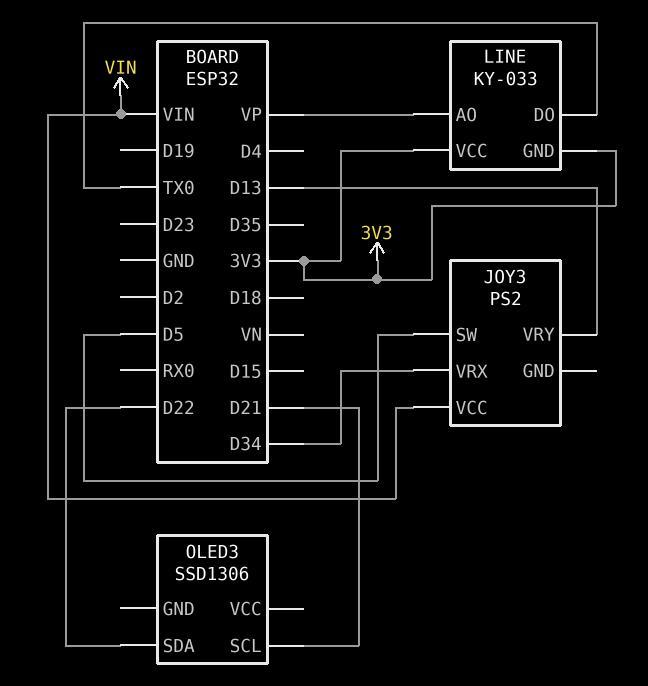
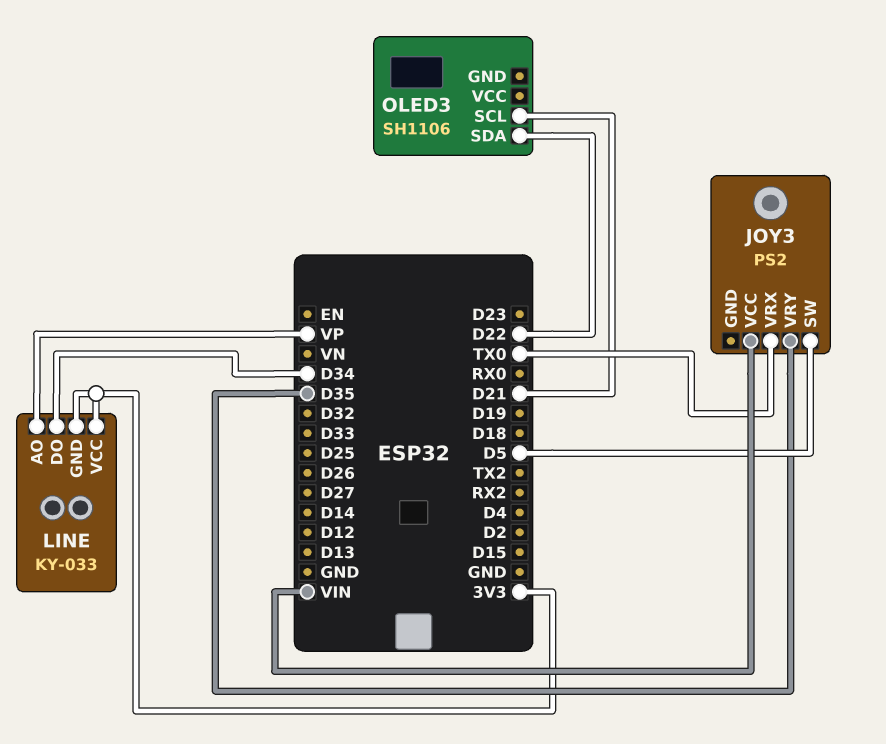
JOY3 pin VRX: D34 -> TX0
JOY3 pin VRY: D13 -> D35
LINE pin DO: TX0 -> D34
OLED3: SSD1306 -> SH1106

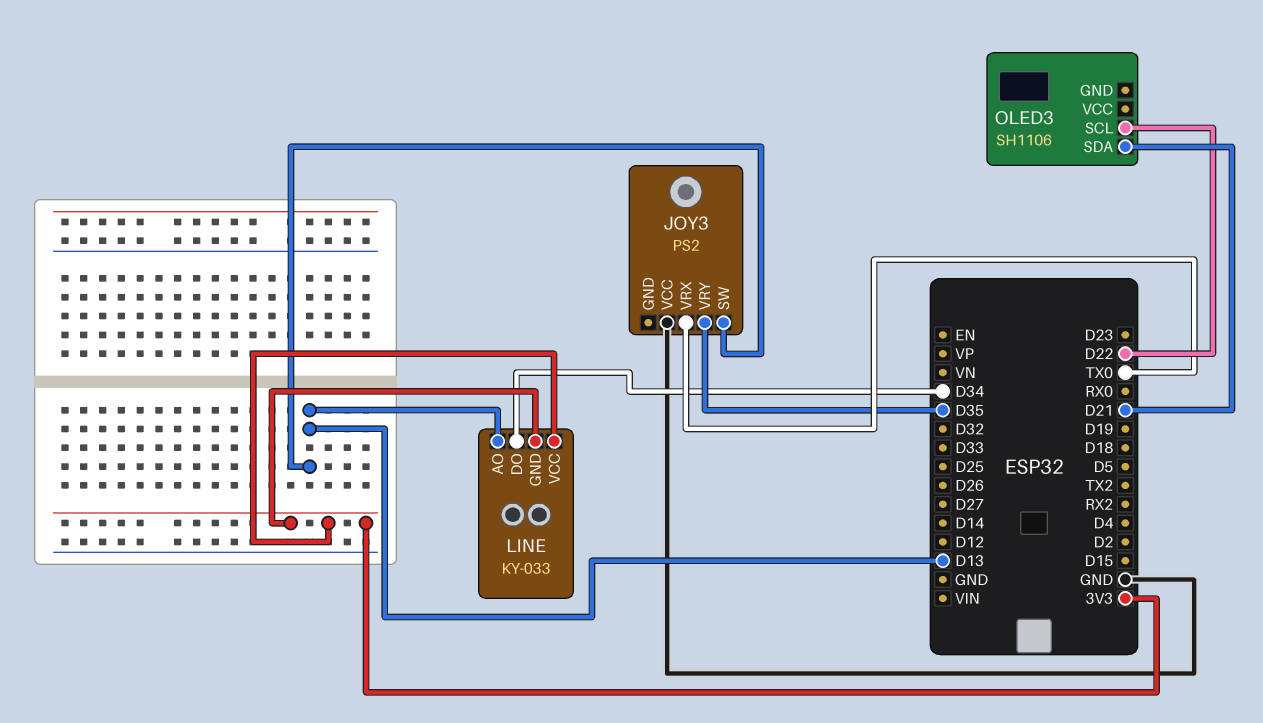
JOY3 pin SW: D5 -> D13
JOY3 pin VCC: VIN -> GND
LINE pin AO: VP -> D13
OLED3 pin SCL: D21 -> D22
OLED3 pin SDA: D22 -> D21

